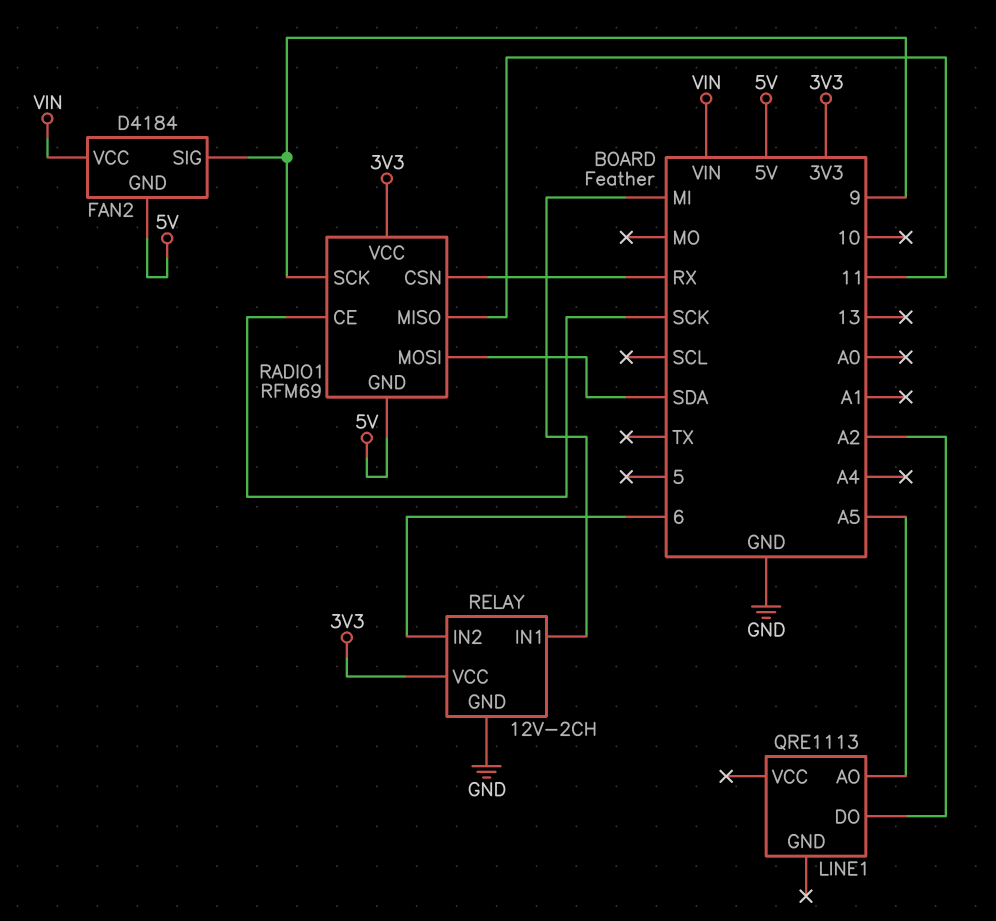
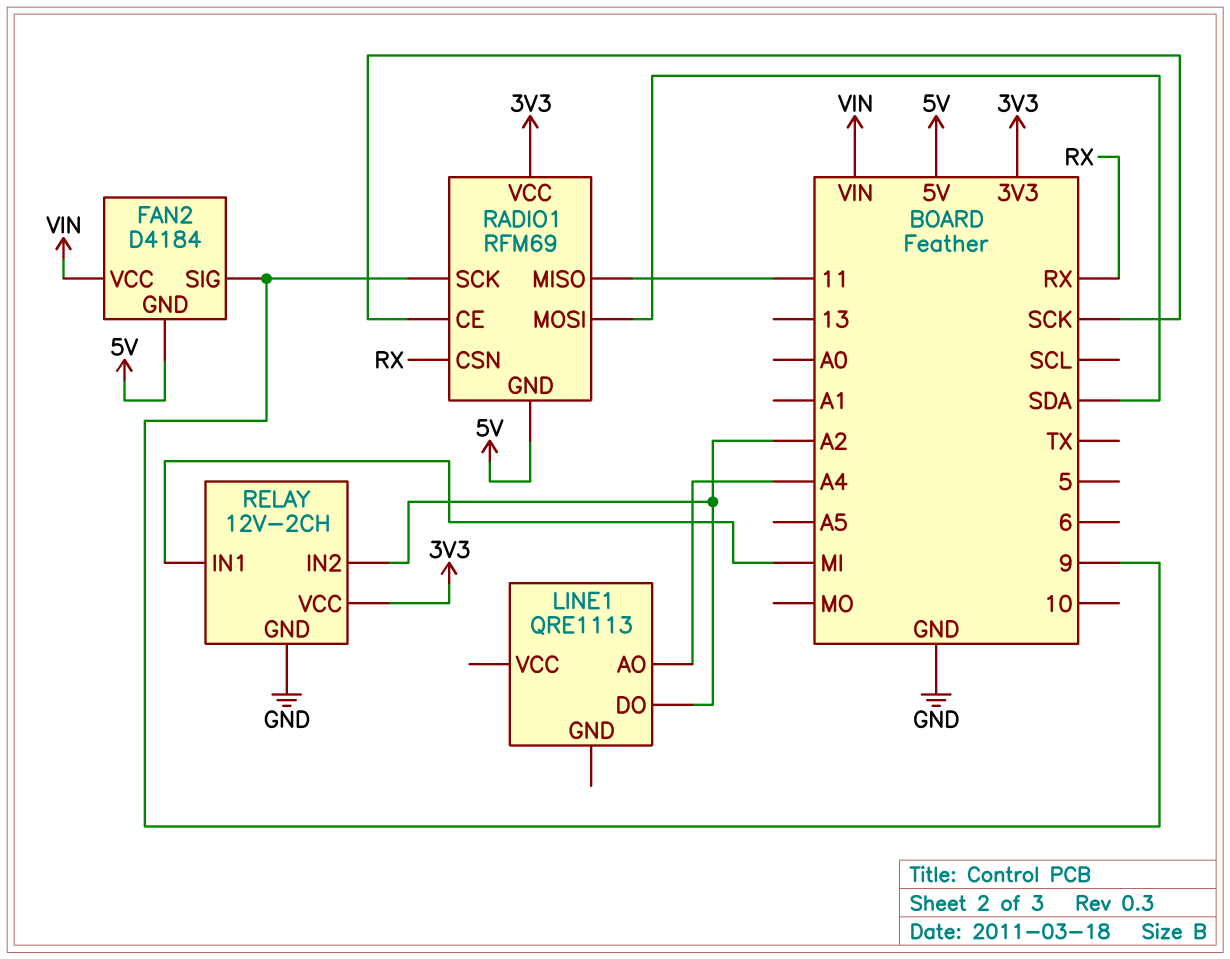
LINE1 pin AO: A5 -> A4
RELAY pin IN2: 6 -> A2

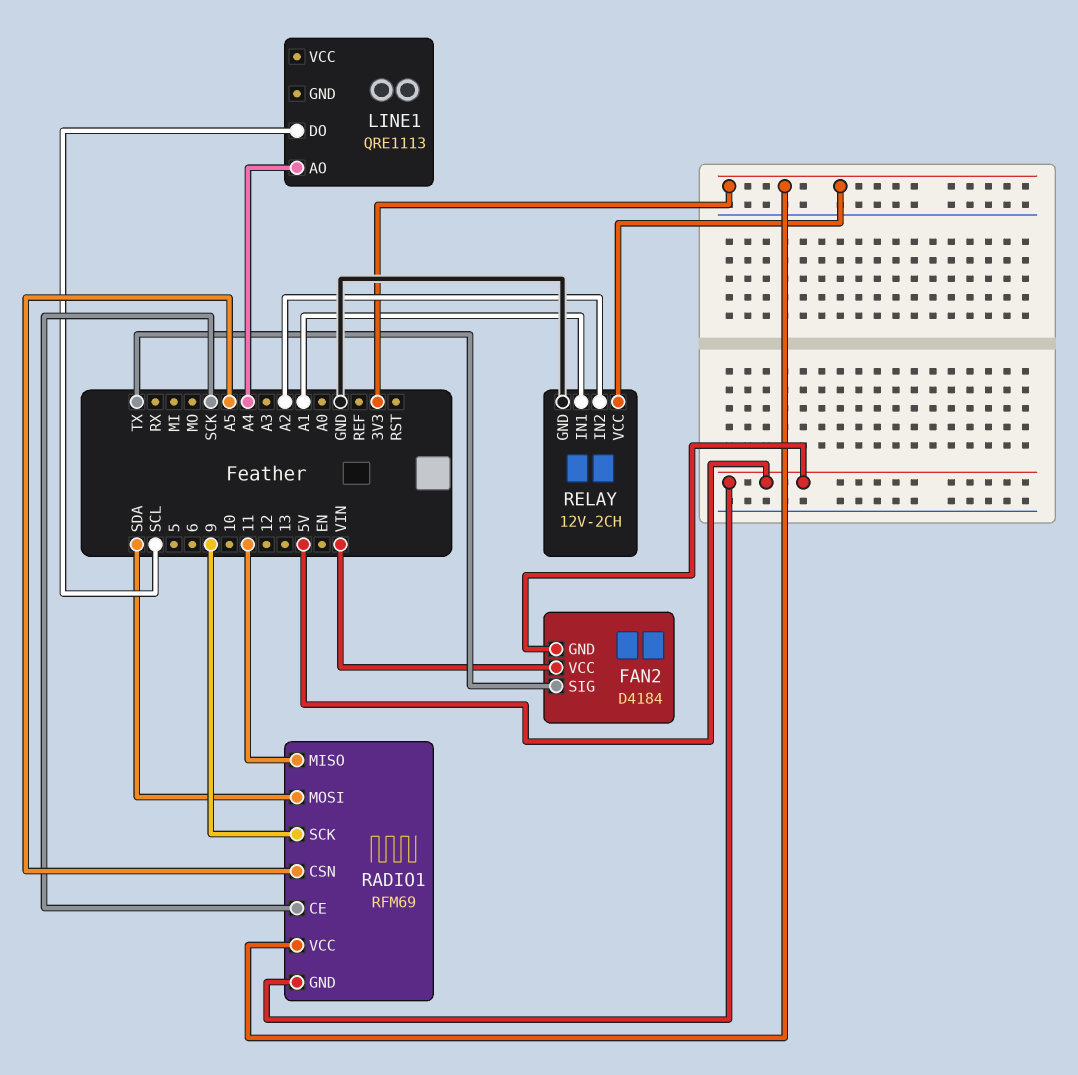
FAN2 pin SIG: 9 -> TX
LINE1 pin DO: A2 -> SCL
RADIO1 pin CSN: RX -> A5
RELAY pin IN1: MI -> A1

